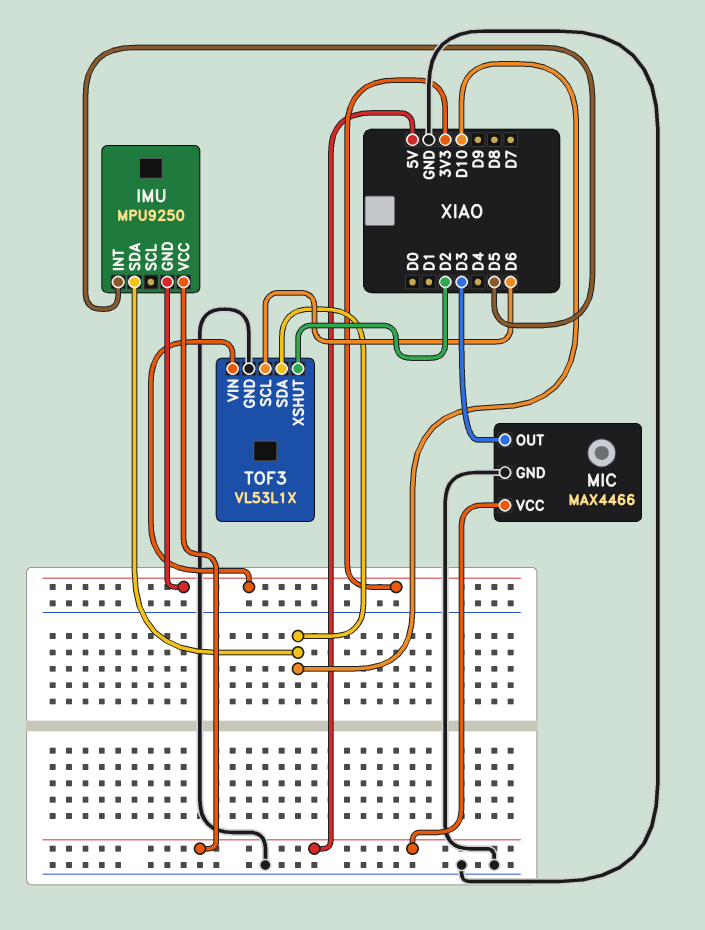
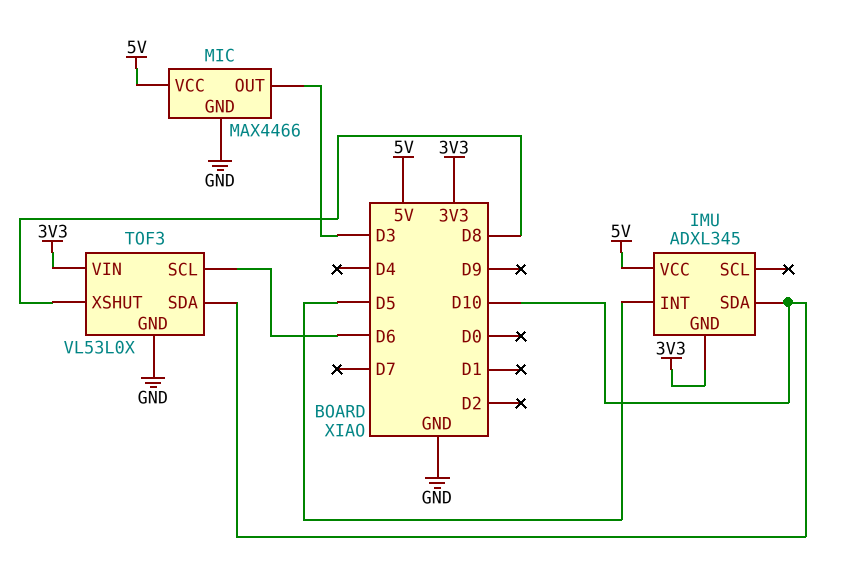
IMU: MPU9250 -> ADXL345
TOF3: VL53L1X -> VL53L0X
TOF3 pin XSHUT: D2 -> D8

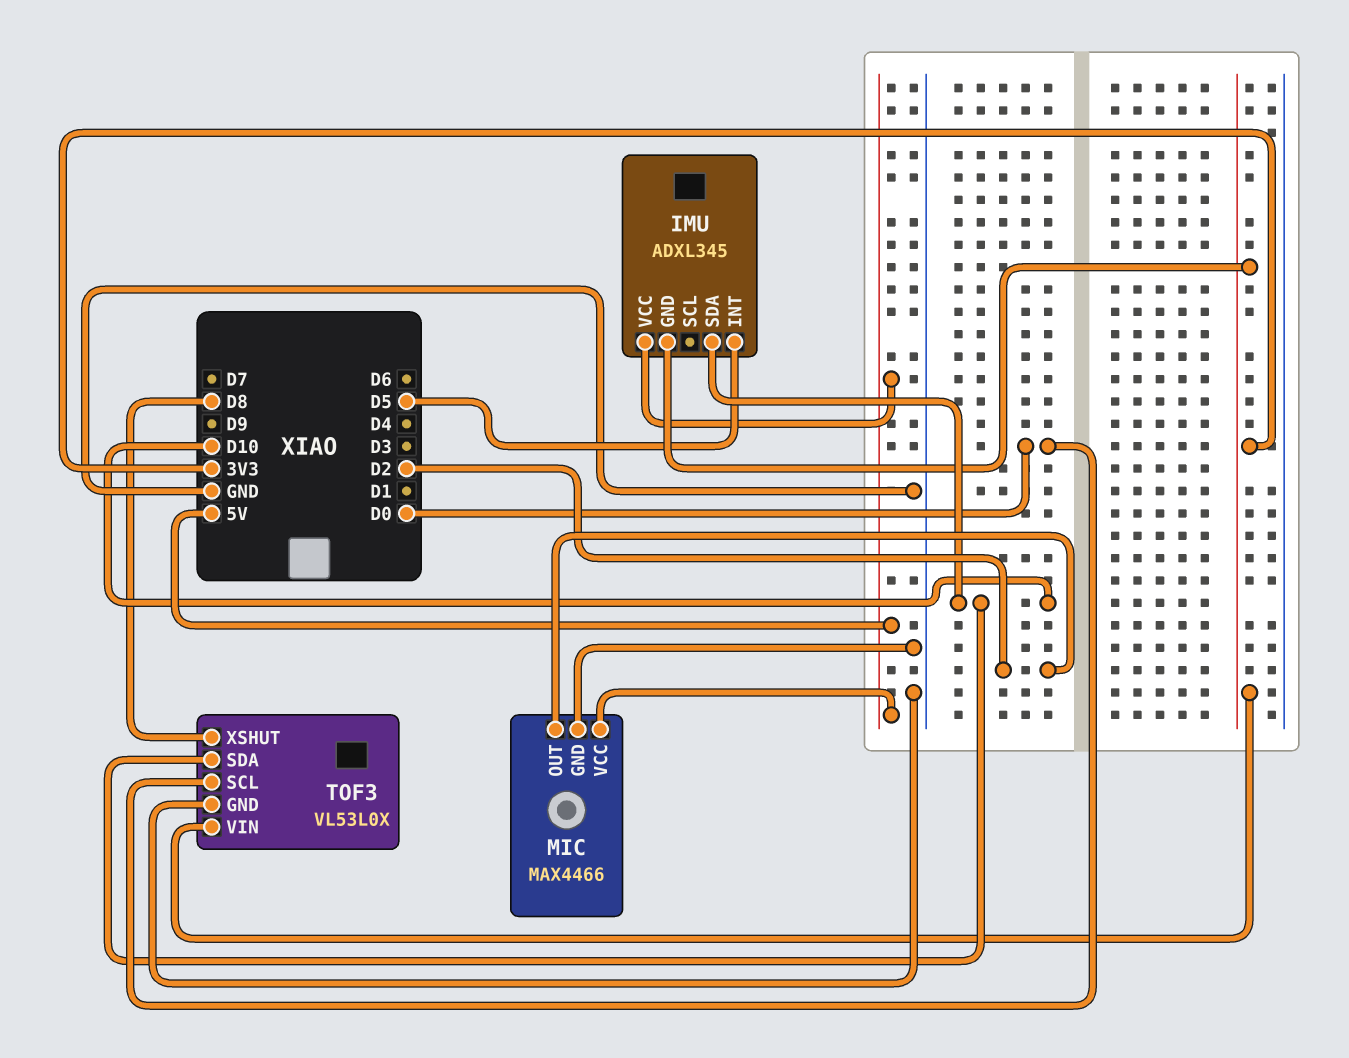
MIC pin OUT: D3 -> D2
TOF3 pin SCL: D6 -> D0

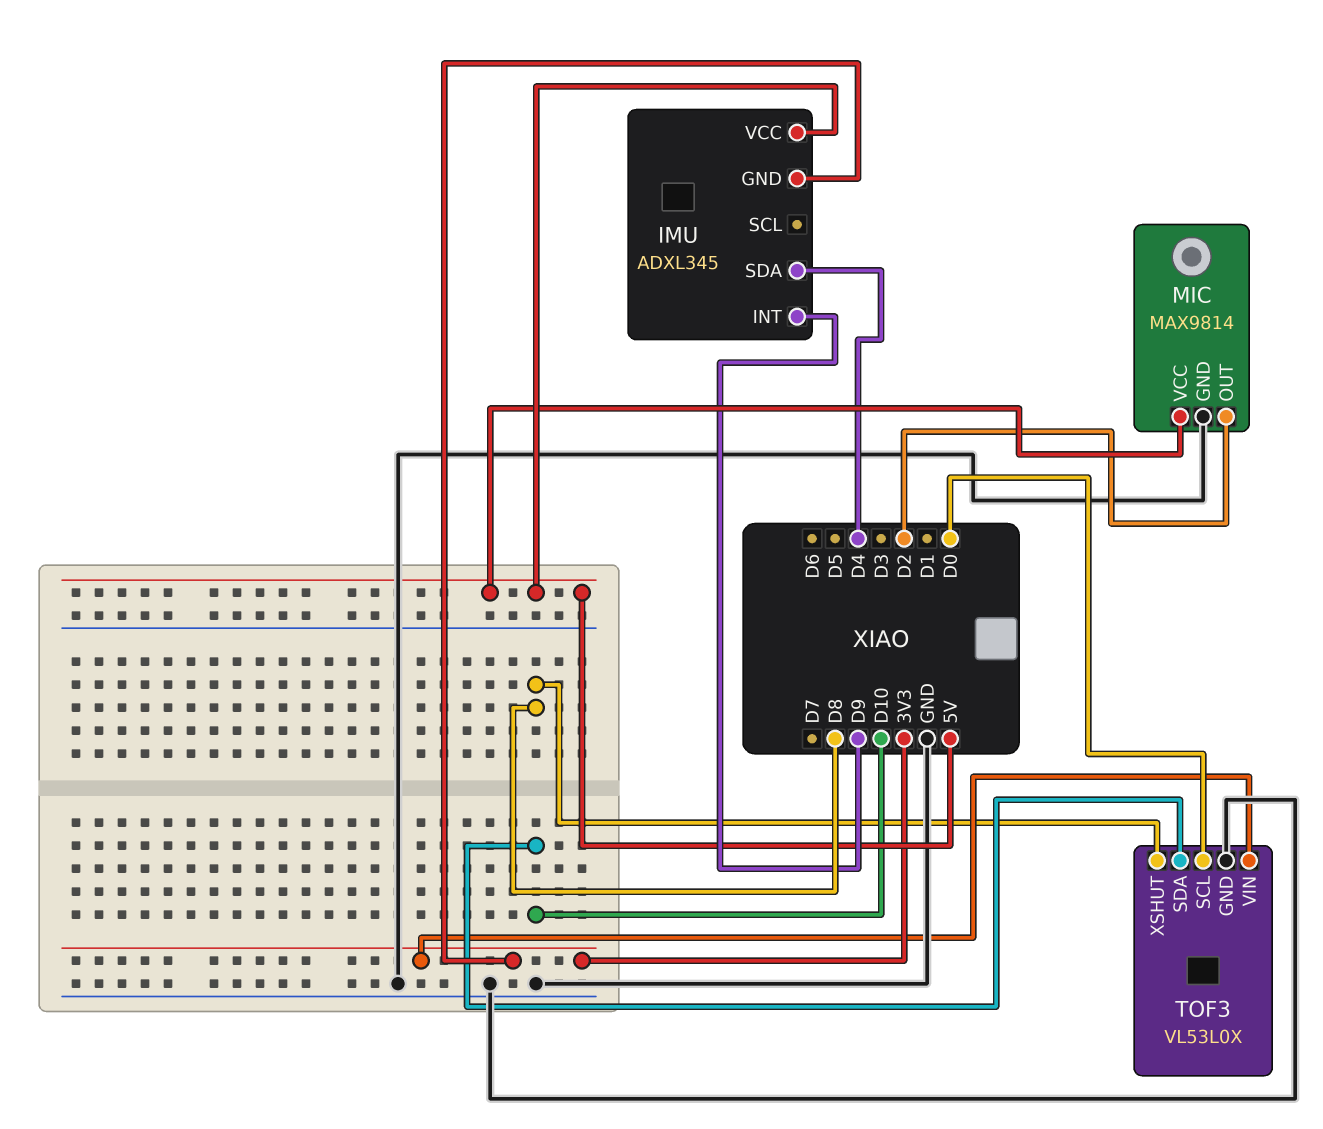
IMU pin INT: D5 -> D9
IMU pin SDA: D10 -> D4
MIC: MAX4466 -> MAX9814

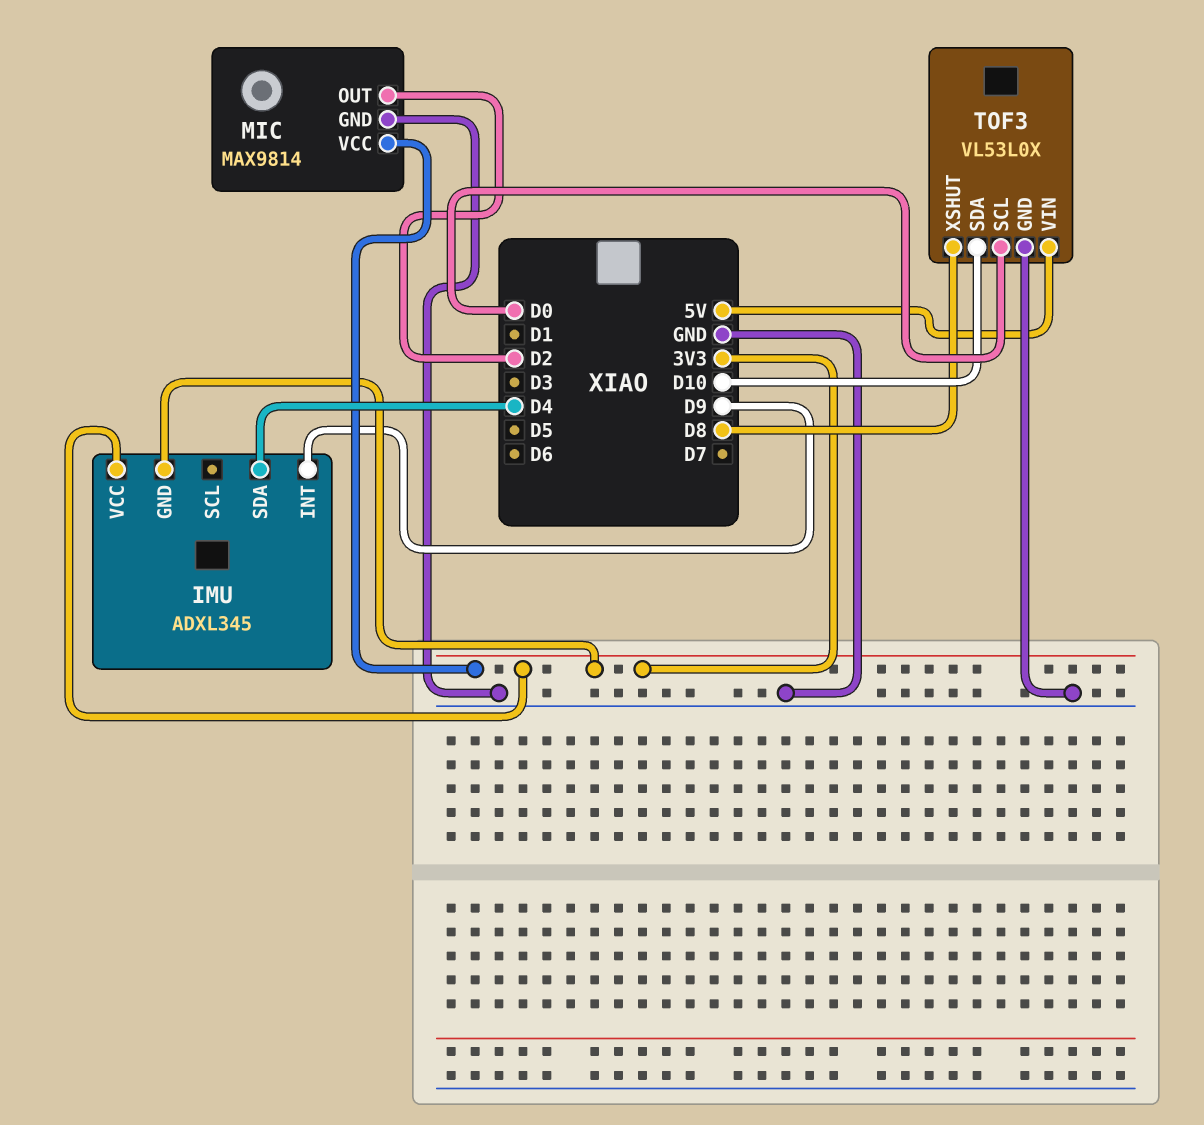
IMU pin VCC: 5V -> 3V3
MIC pin VCC: 5V -> 3V3
TOF3 pin VIN: 3V3 -> 5V

